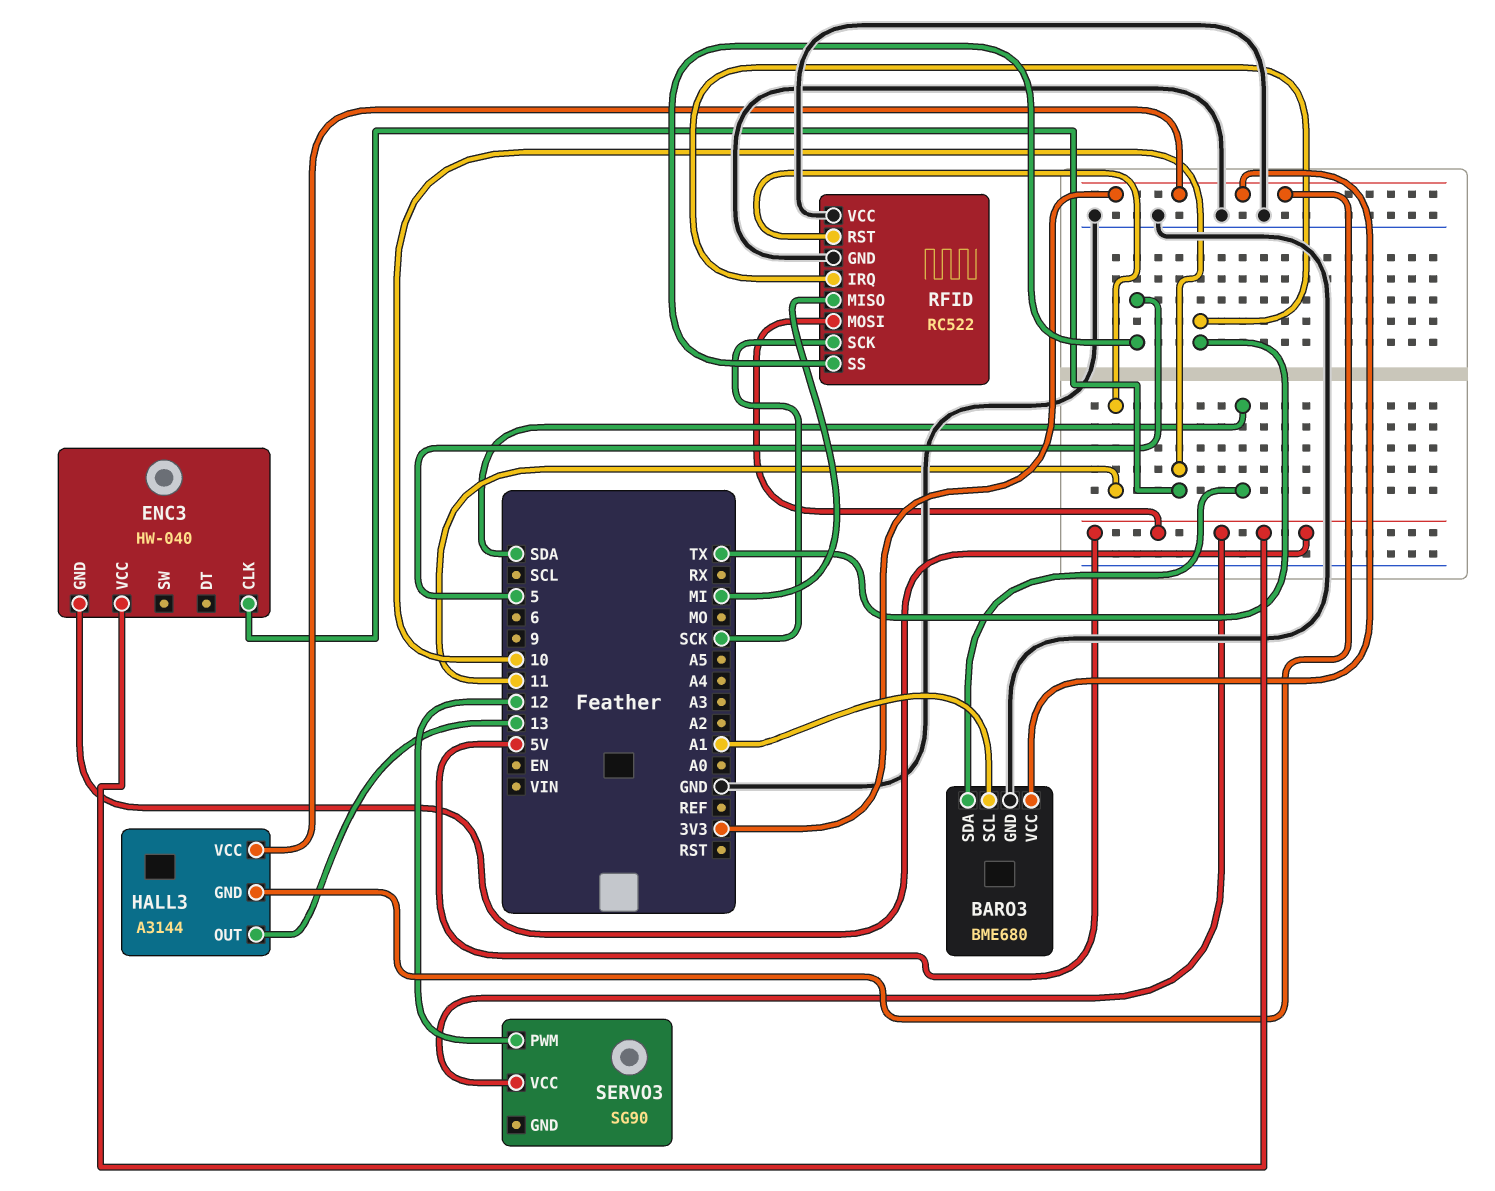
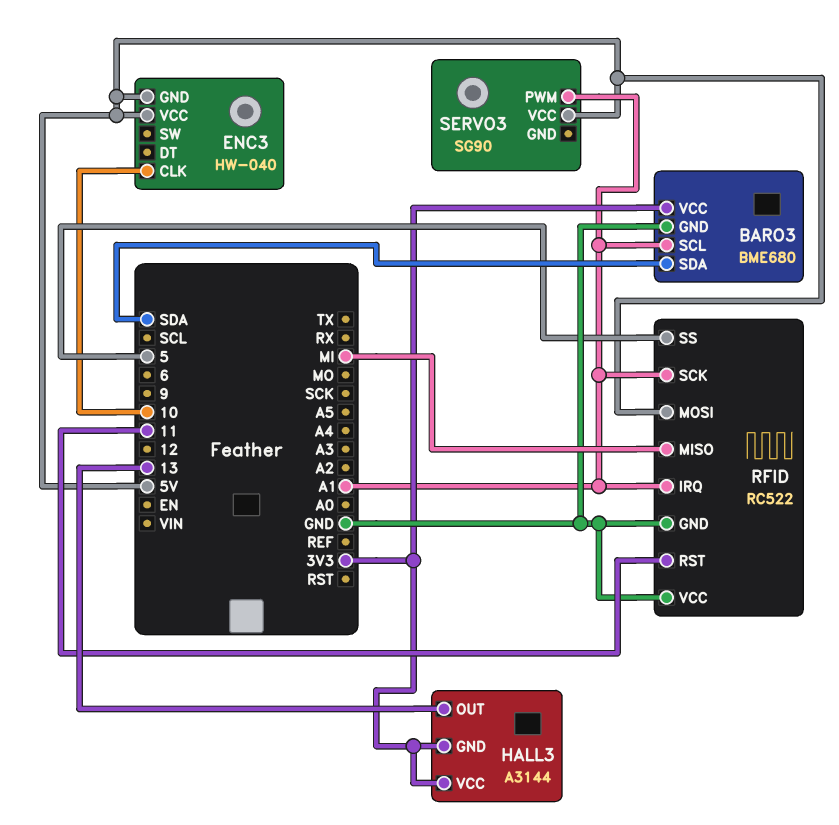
RFID pin IRQ: TX -> A1
RFID pin SCK: SCK -> A1
SERVO3 pin PWM: 12 -> A1

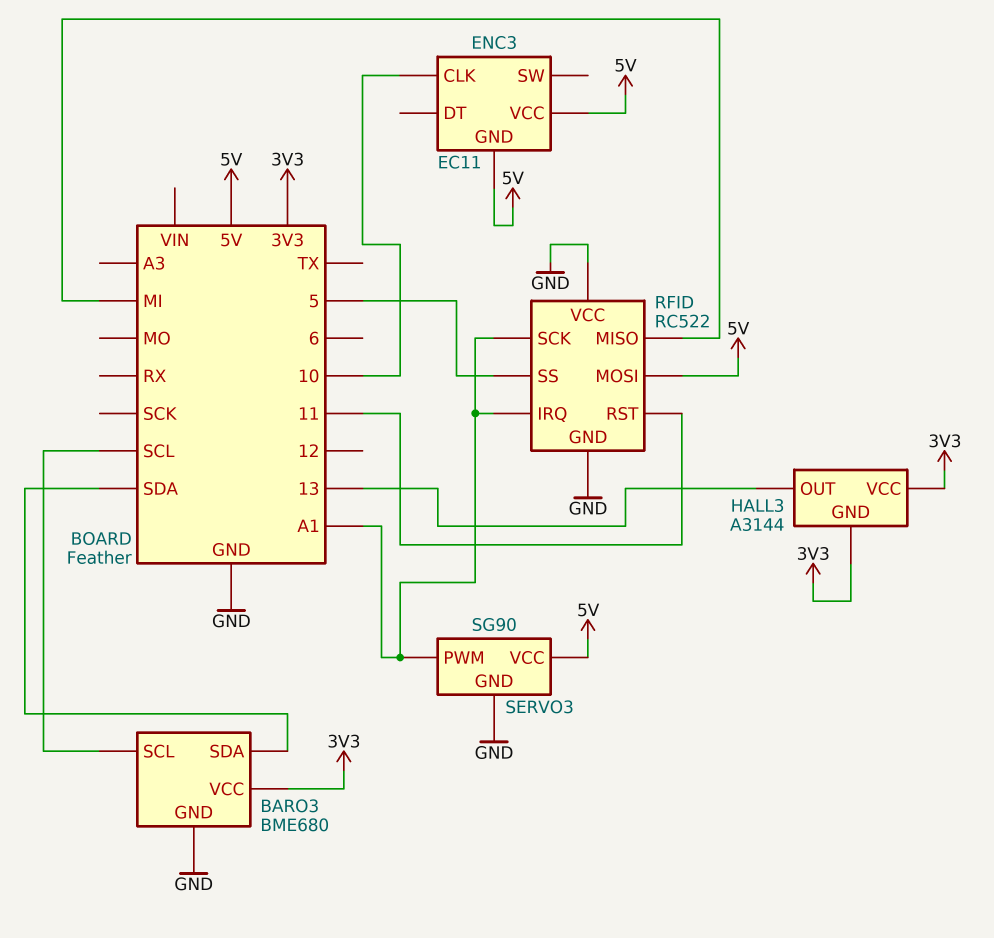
BARO3 pin SCL: A1 -> SCL
ENC3: HW-040 -> EC11
SERVO3 pin GND: none -> GND

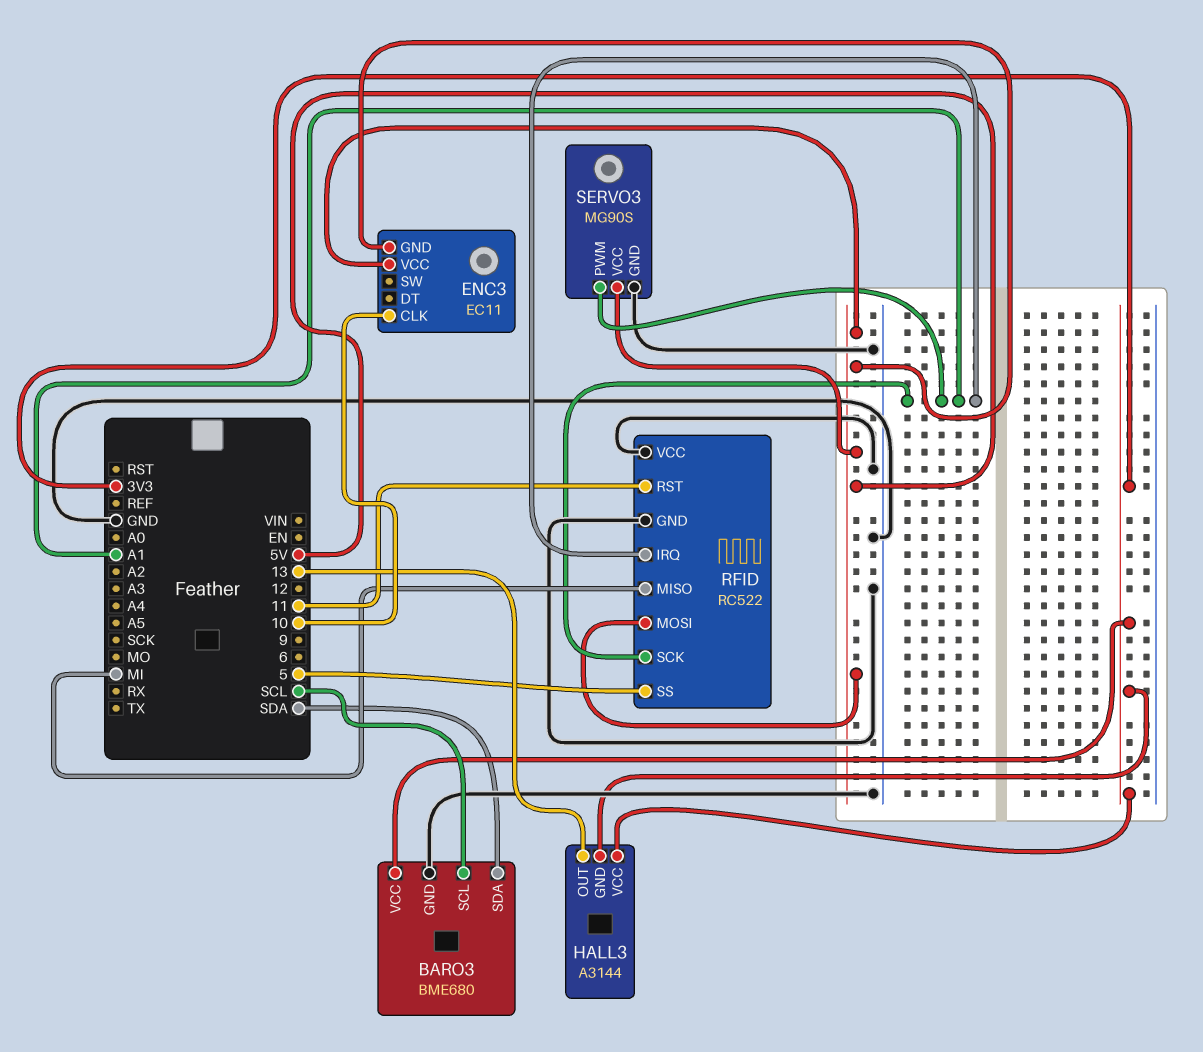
SERVO3: SG90 -> MG90S

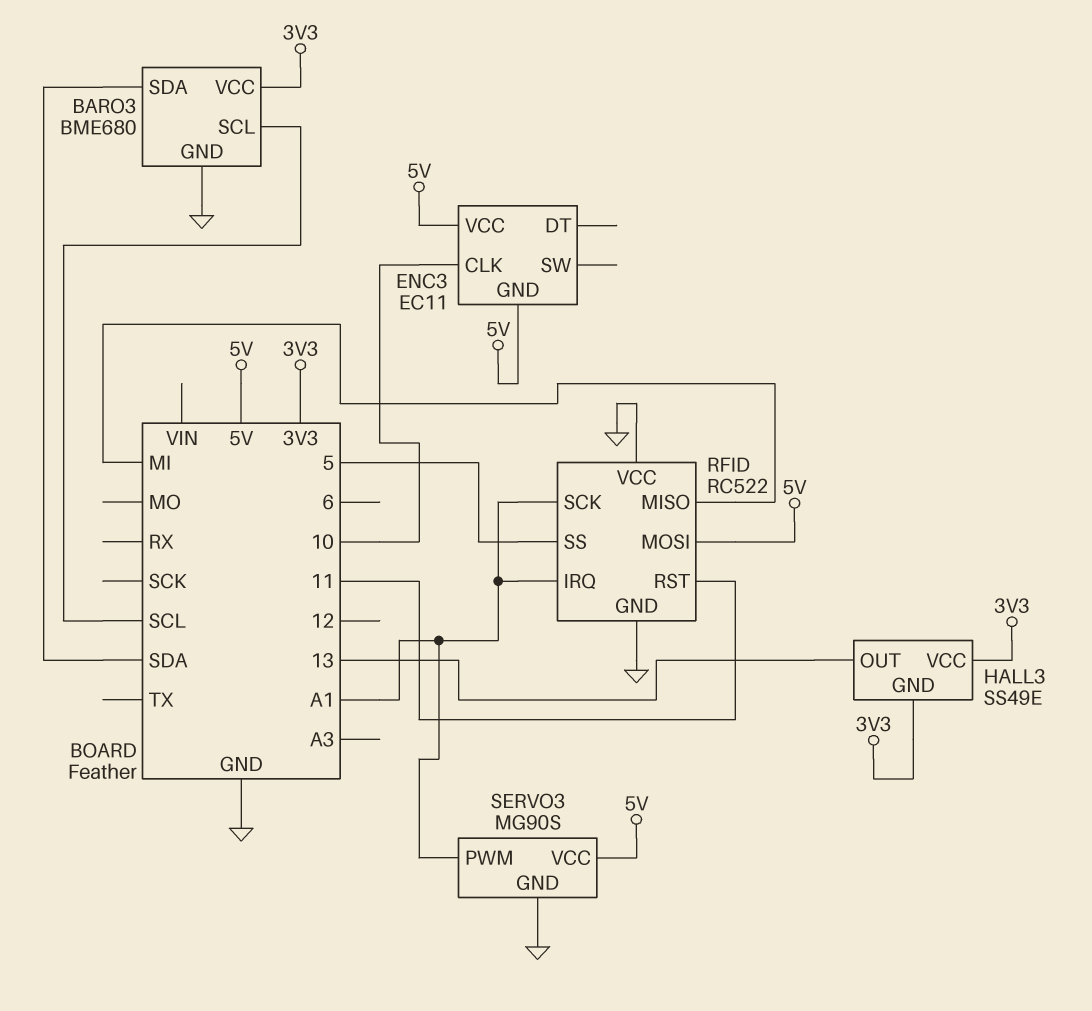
HALL3: A3144 -> SS49E

